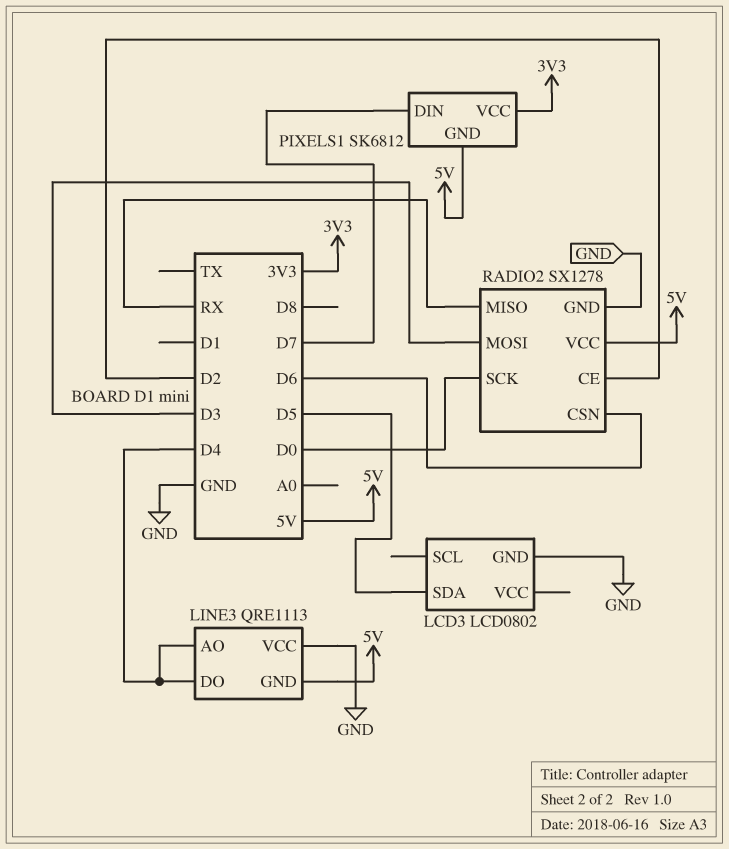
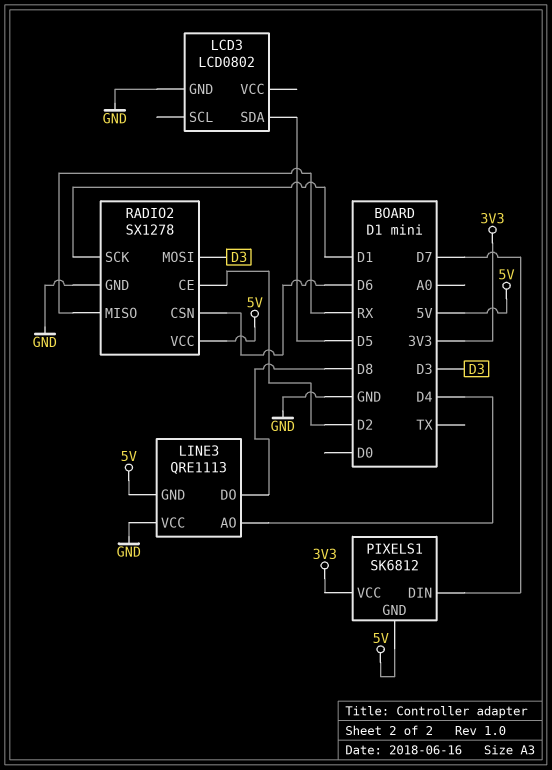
LINE3 pin DO: D4 -> D8
RADIO2 pin SCK: D0 -> D1

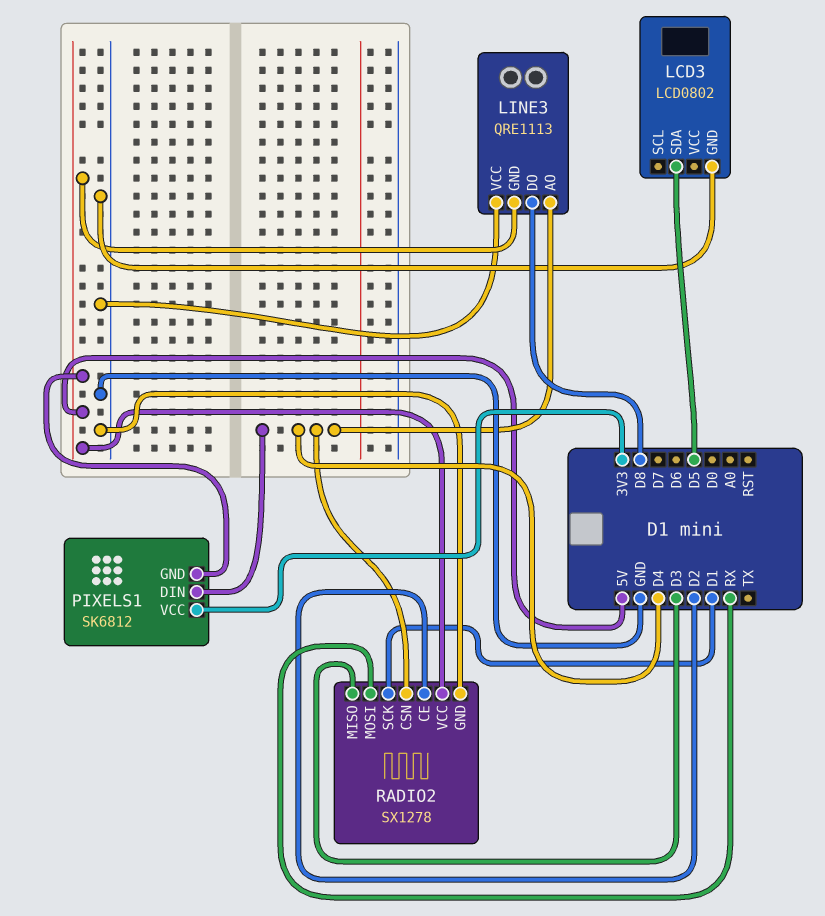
PIXELS1 pin DIN: D7 -> D4
RADIO2 pin CSN: D6 -> D4
RADIO2 pin MISO: RX -> D3
RADIO2 pin MOSI: D3 -> RX

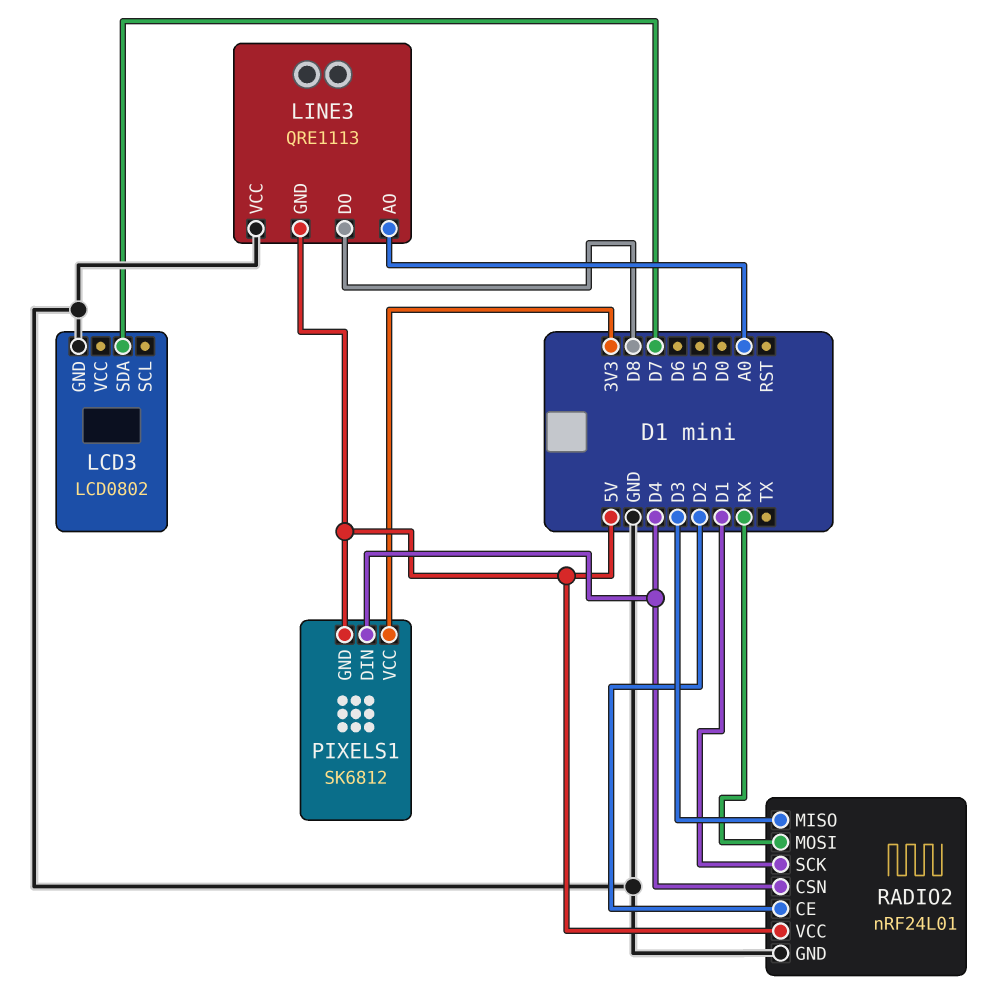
LCD3 pin SDA: D5 -> D7
LINE3 pin AO: D4 -> A0
RADIO2: SX1278 -> nRF24L01

